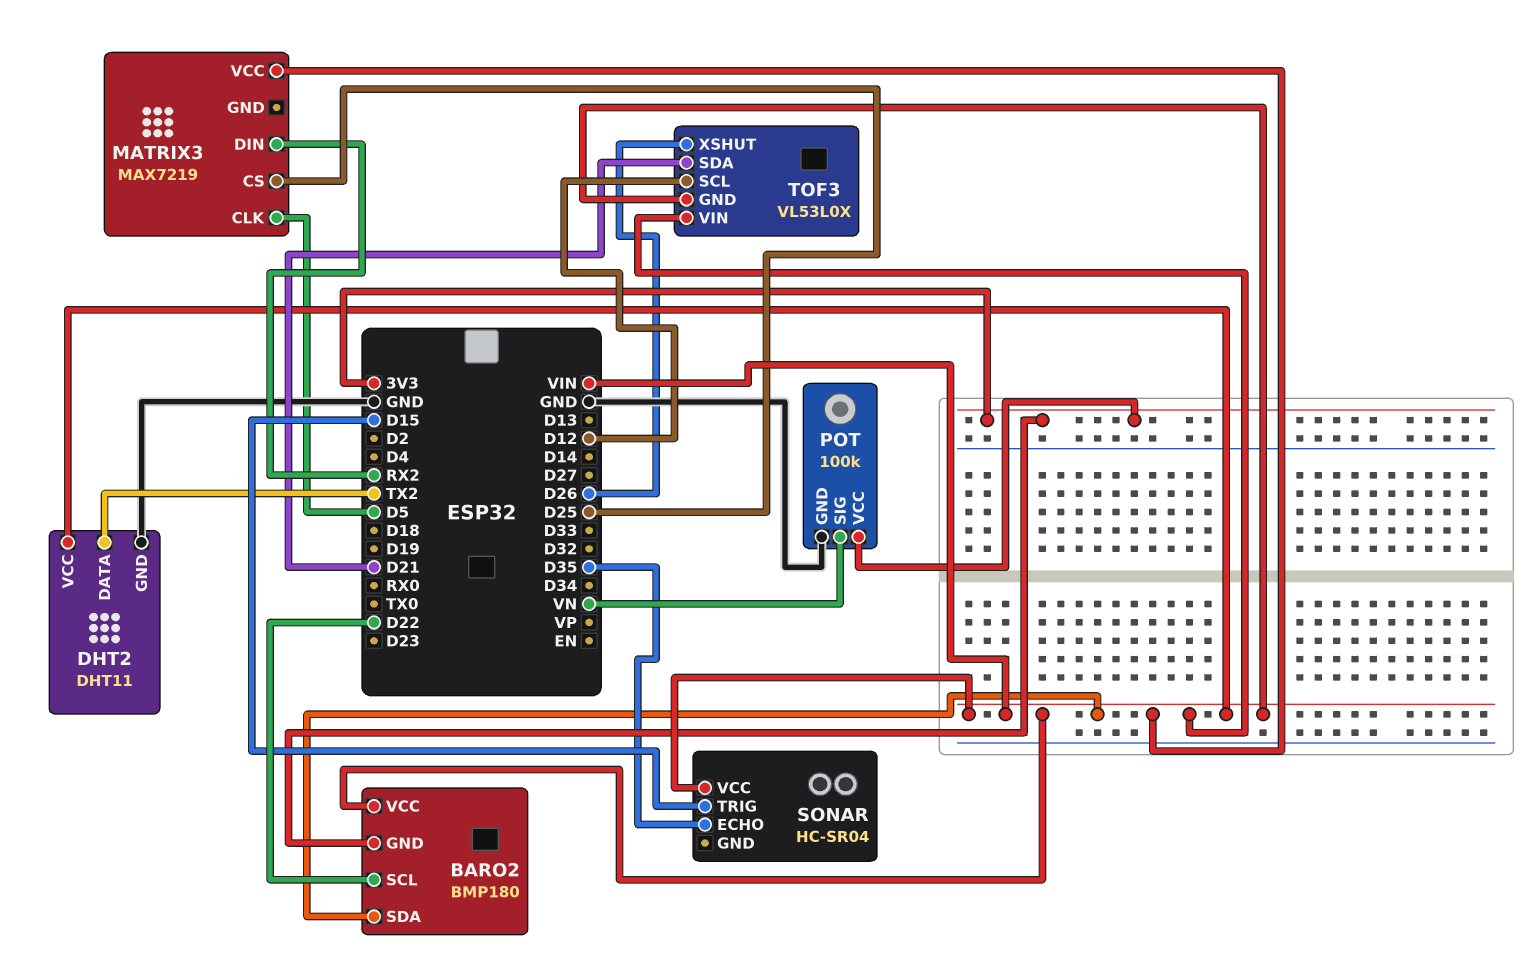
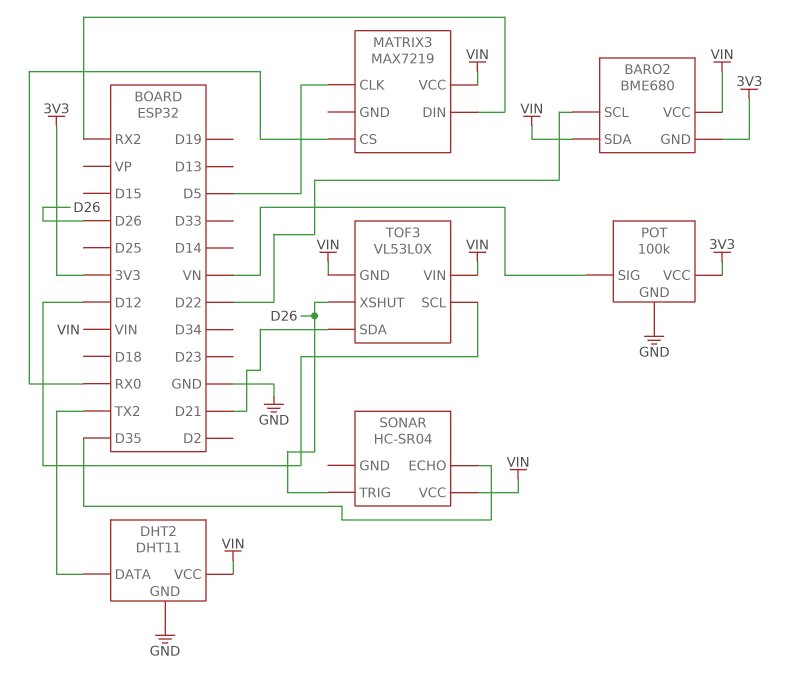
BARO2: BMP180 -> BME680
MATRIX3 pin CS: D25 -> RX0
SONAR pin TRIG: D15 -> D26

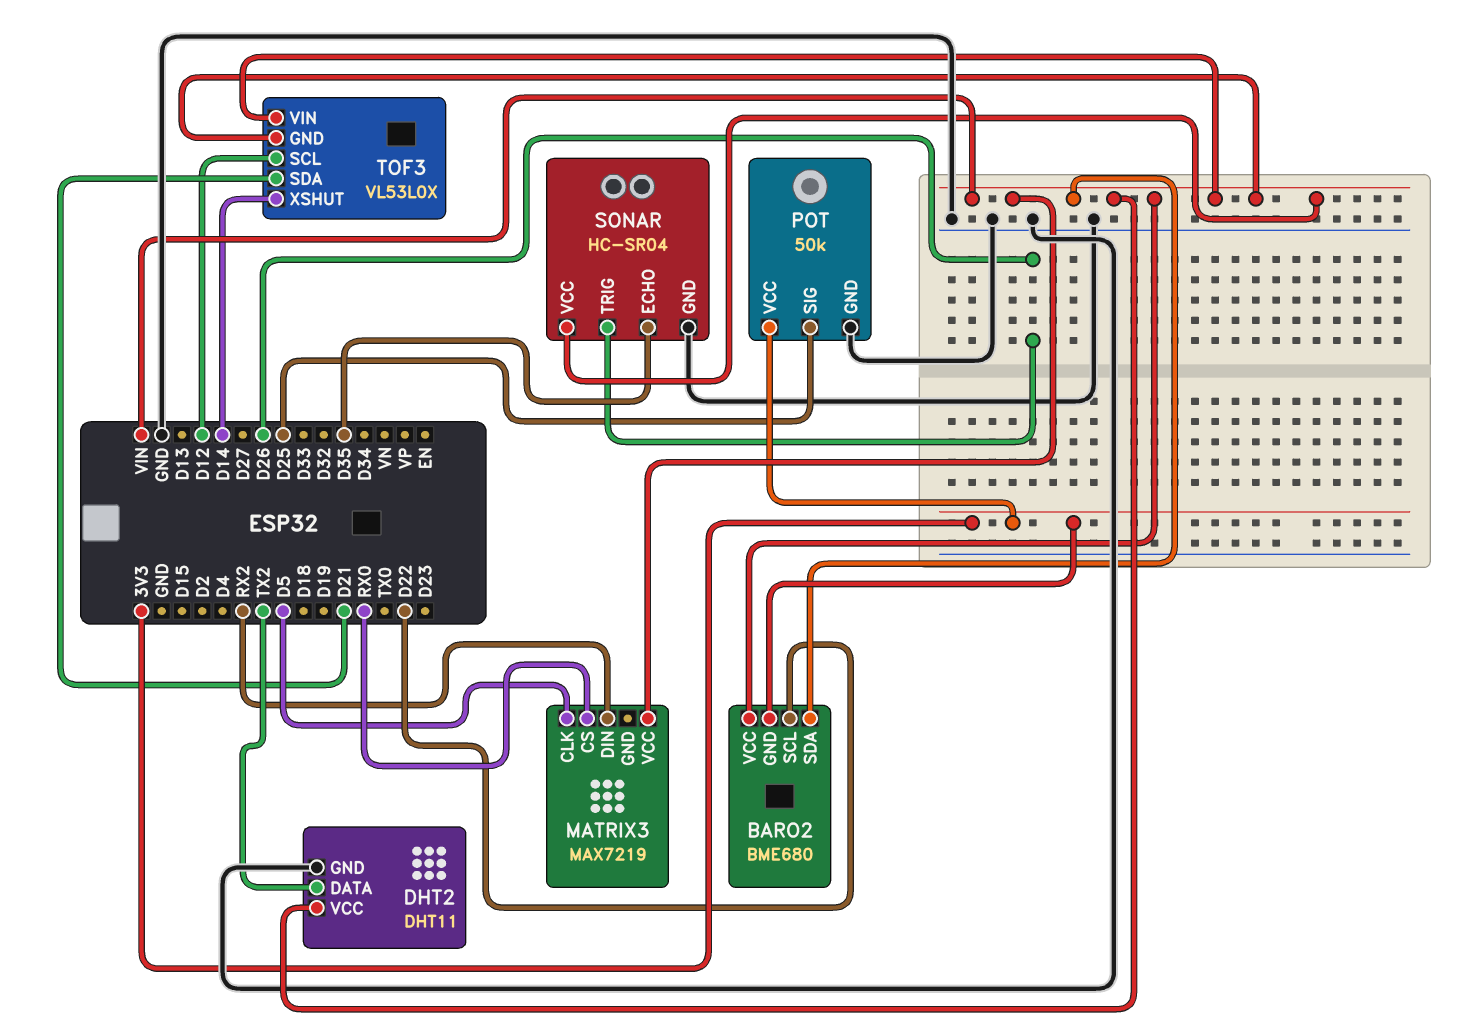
POT: 100k -> 50k
POT pin SIG: VN -> D25
SONAR pin GND: none -> GND
TOF3 pin XSHUT: D26 -> D14

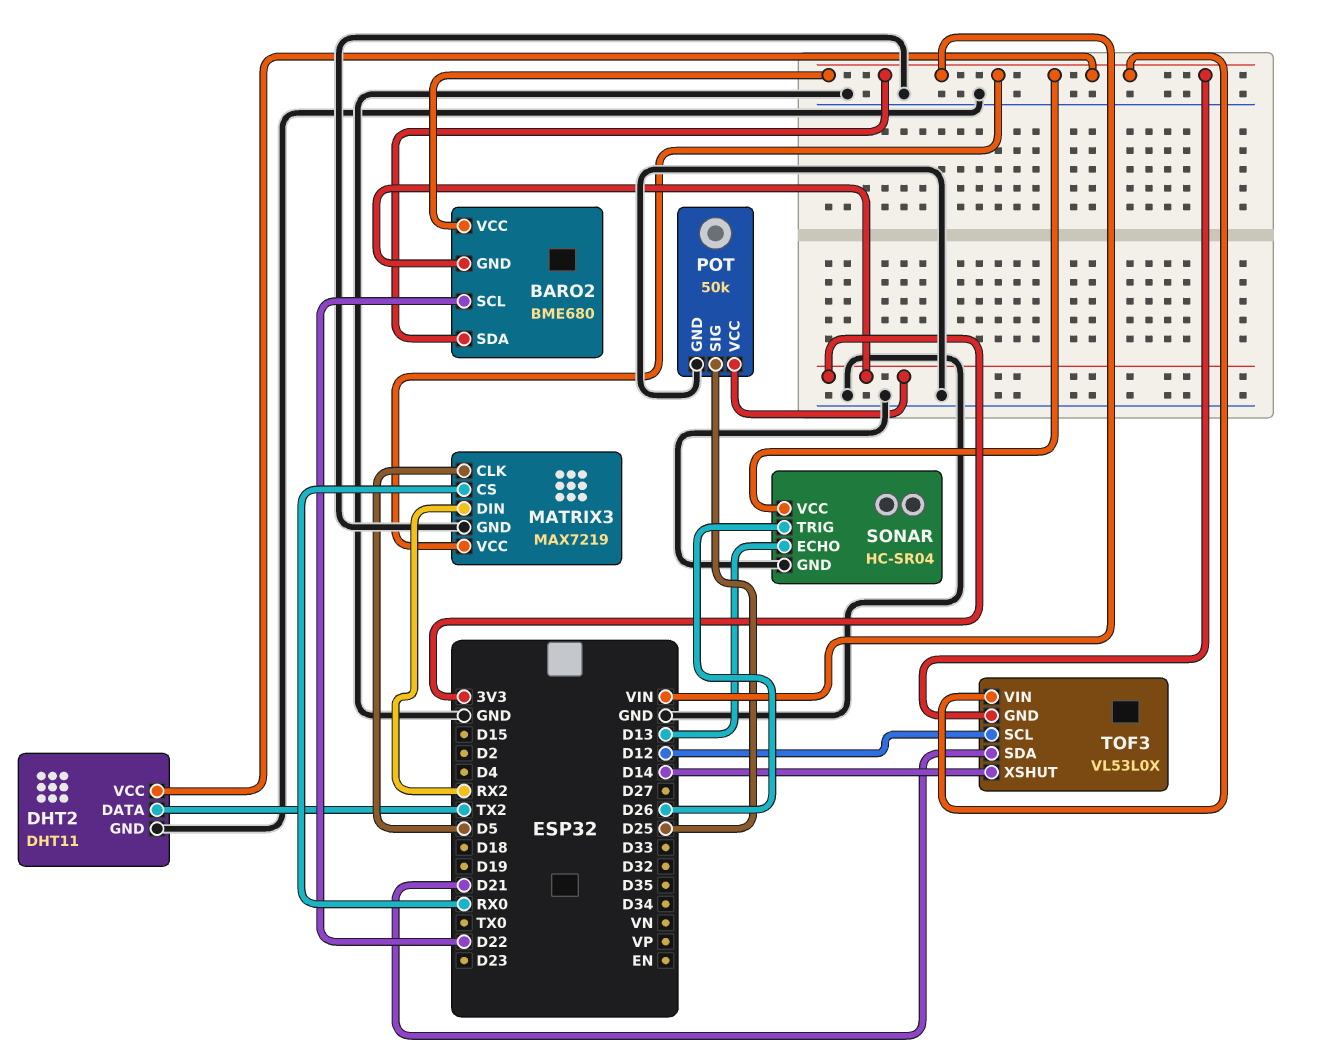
MATRIX3 pin GND: none -> GND
SONAR pin ECHO: D35 -> D13

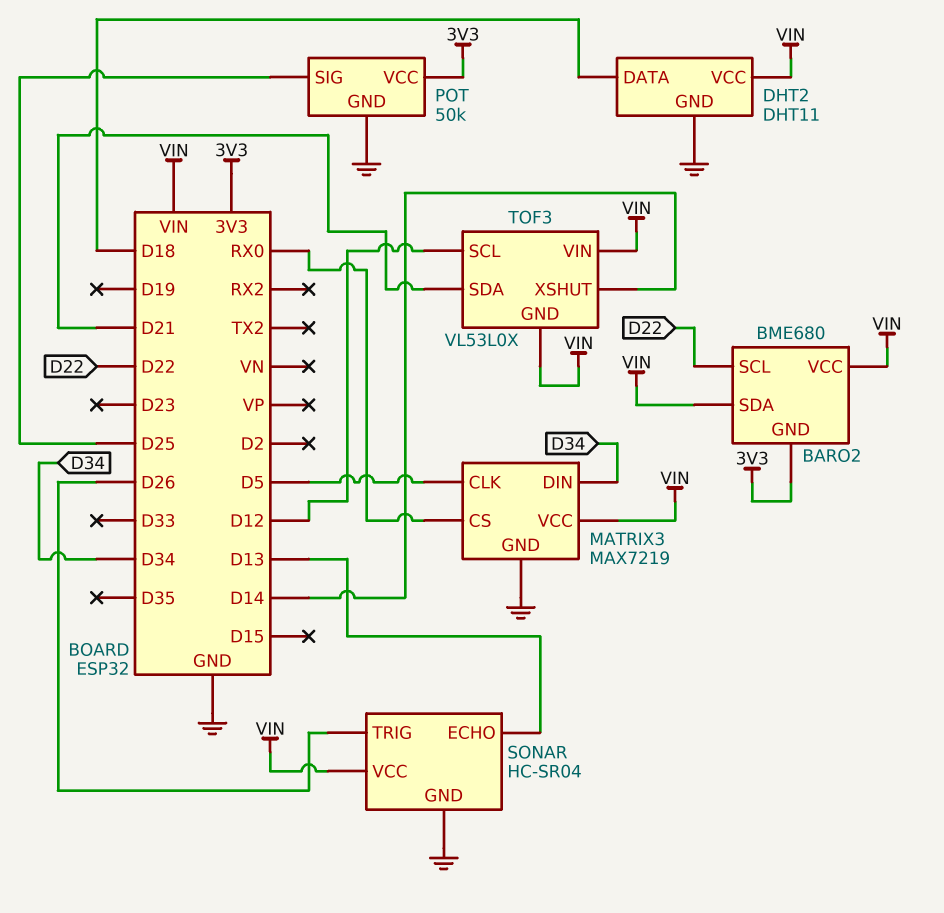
DHT2 pin DATA: TX2 -> D18
MATRIX3 pin DIN: RX2 -> D34

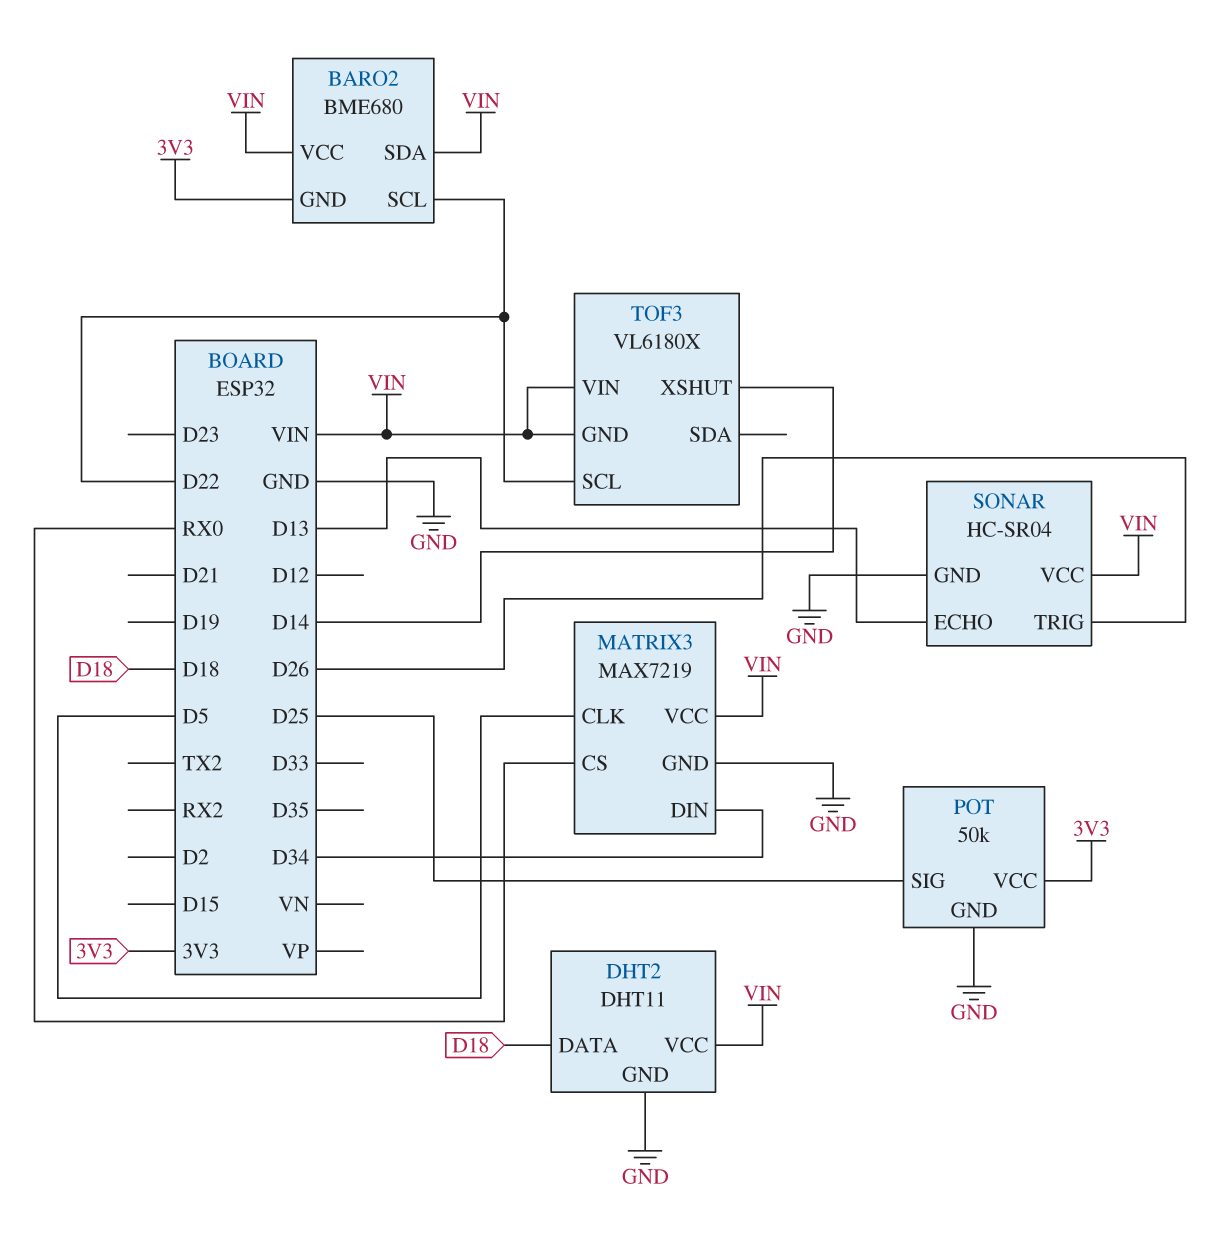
TOF3: VL53L0X -> VL6180X
TOF3 pin SCL: D12 -> D22
TOF3 pin SDA: D21 -> none

